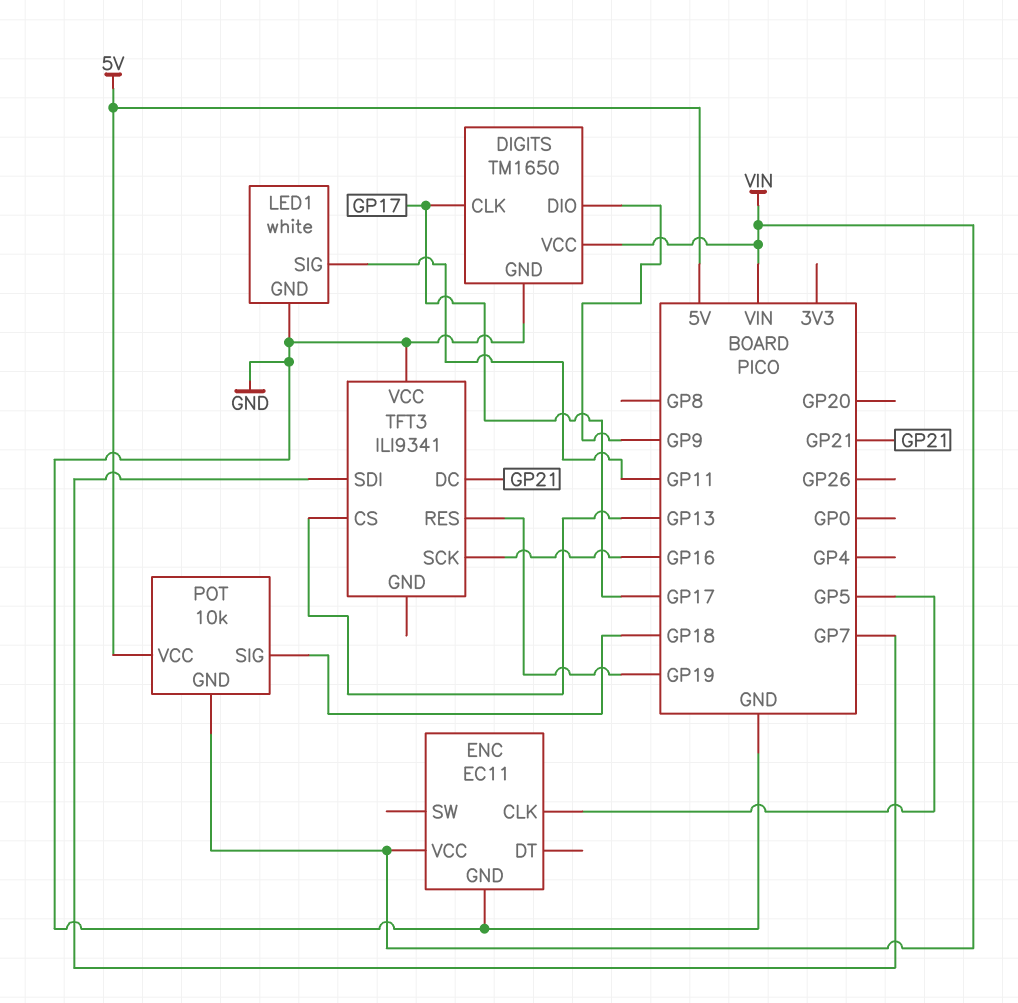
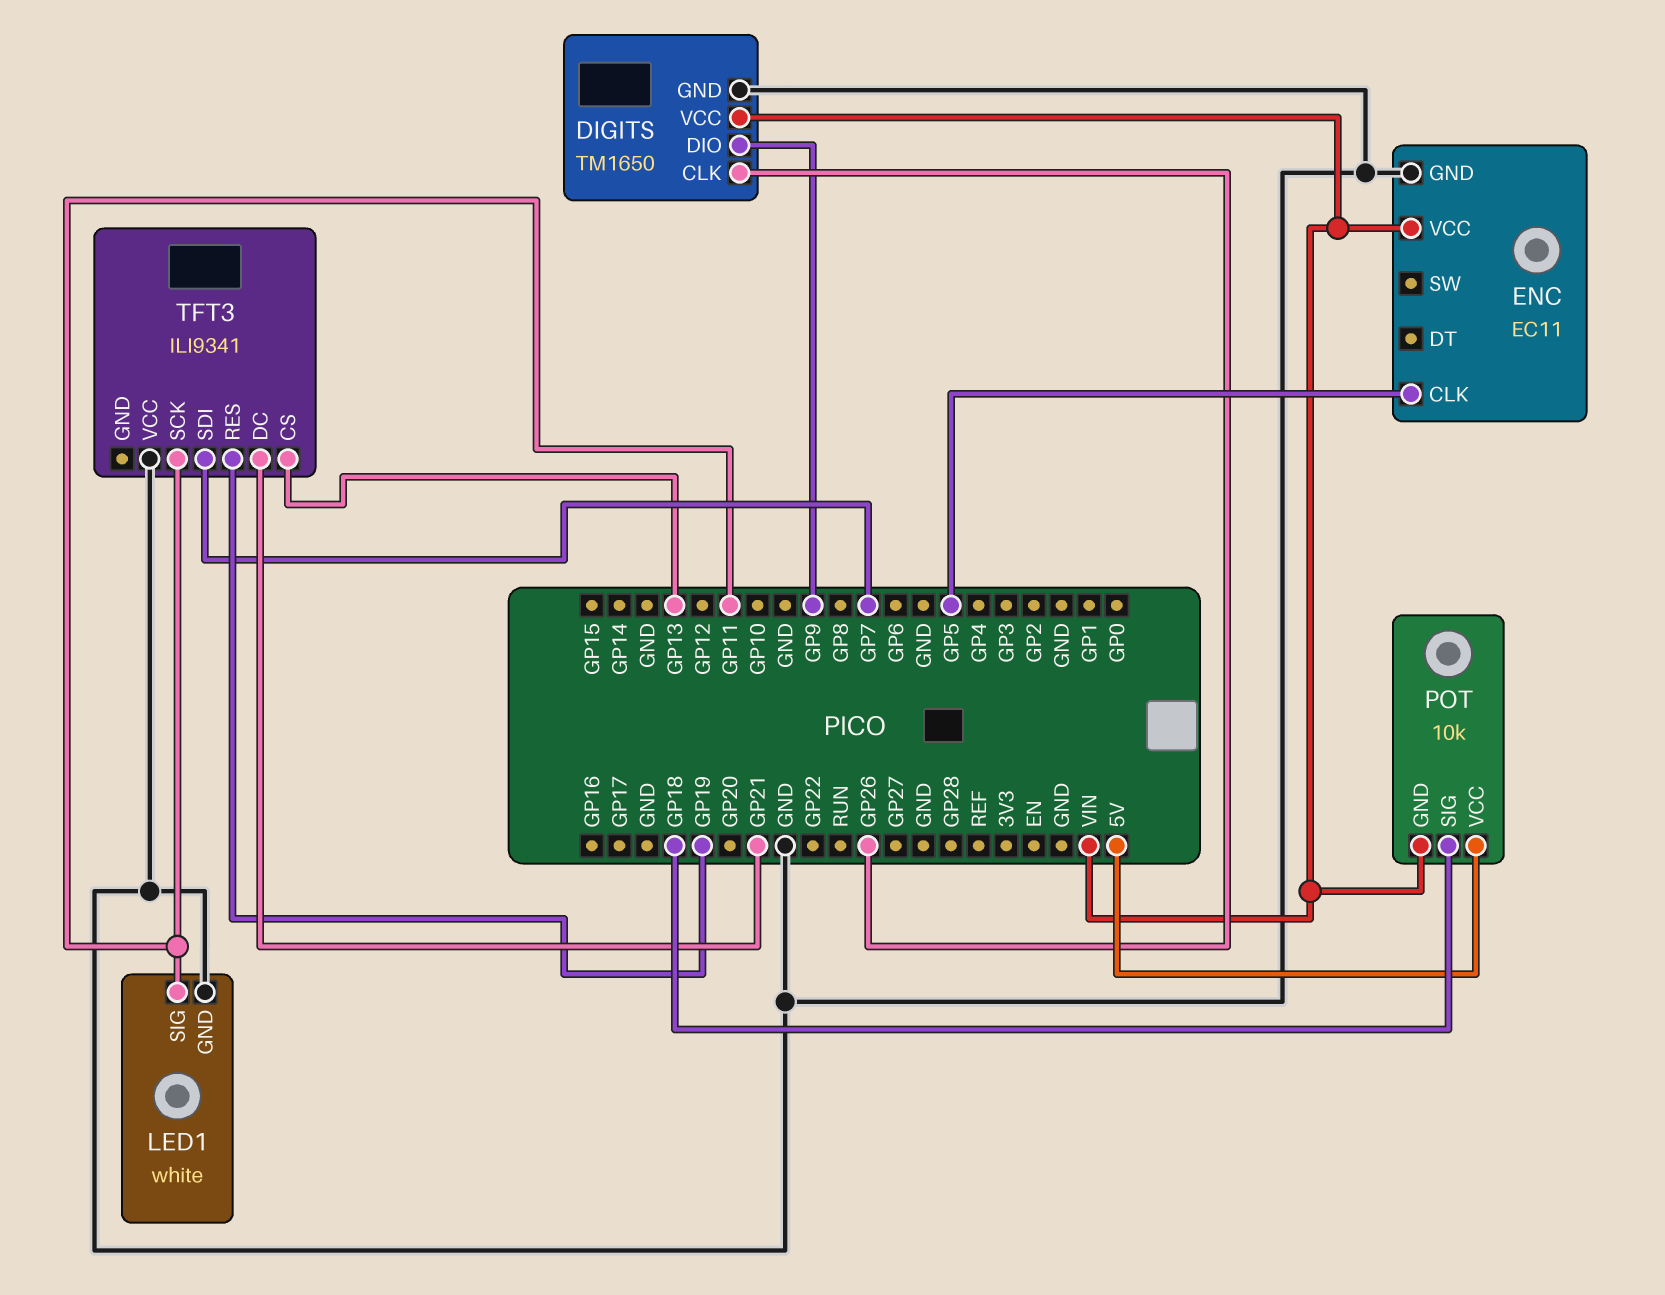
DIGITS pin CLK: GP17 -> GP26
TFT3 pin SCK: GP16 -> GP11

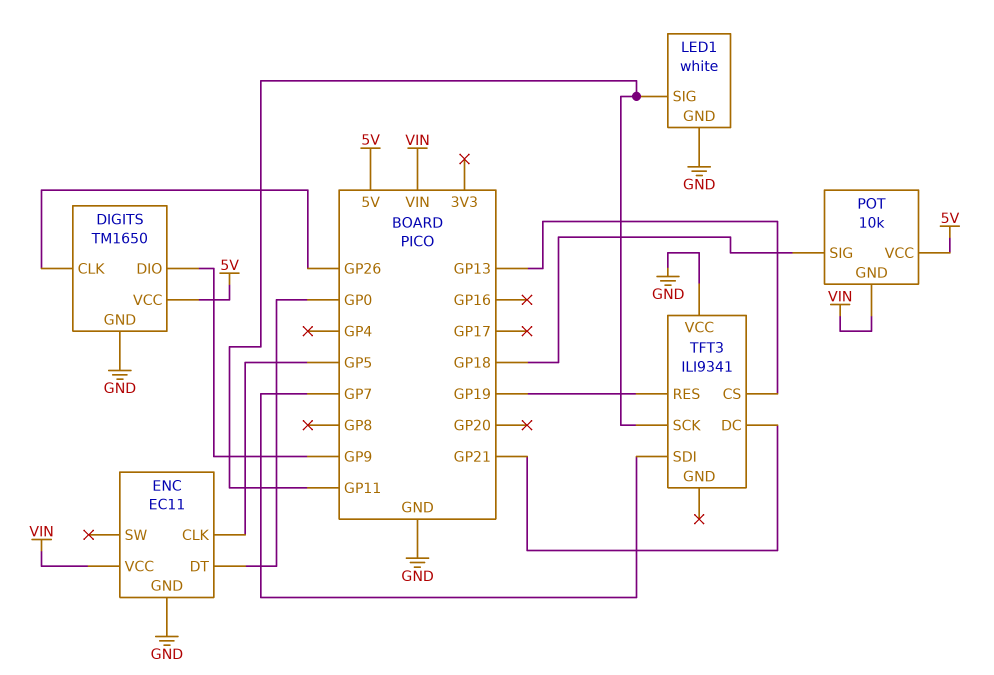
DIGITS pin VCC: VIN -> 5V
ENC pin DT: none -> GP0

